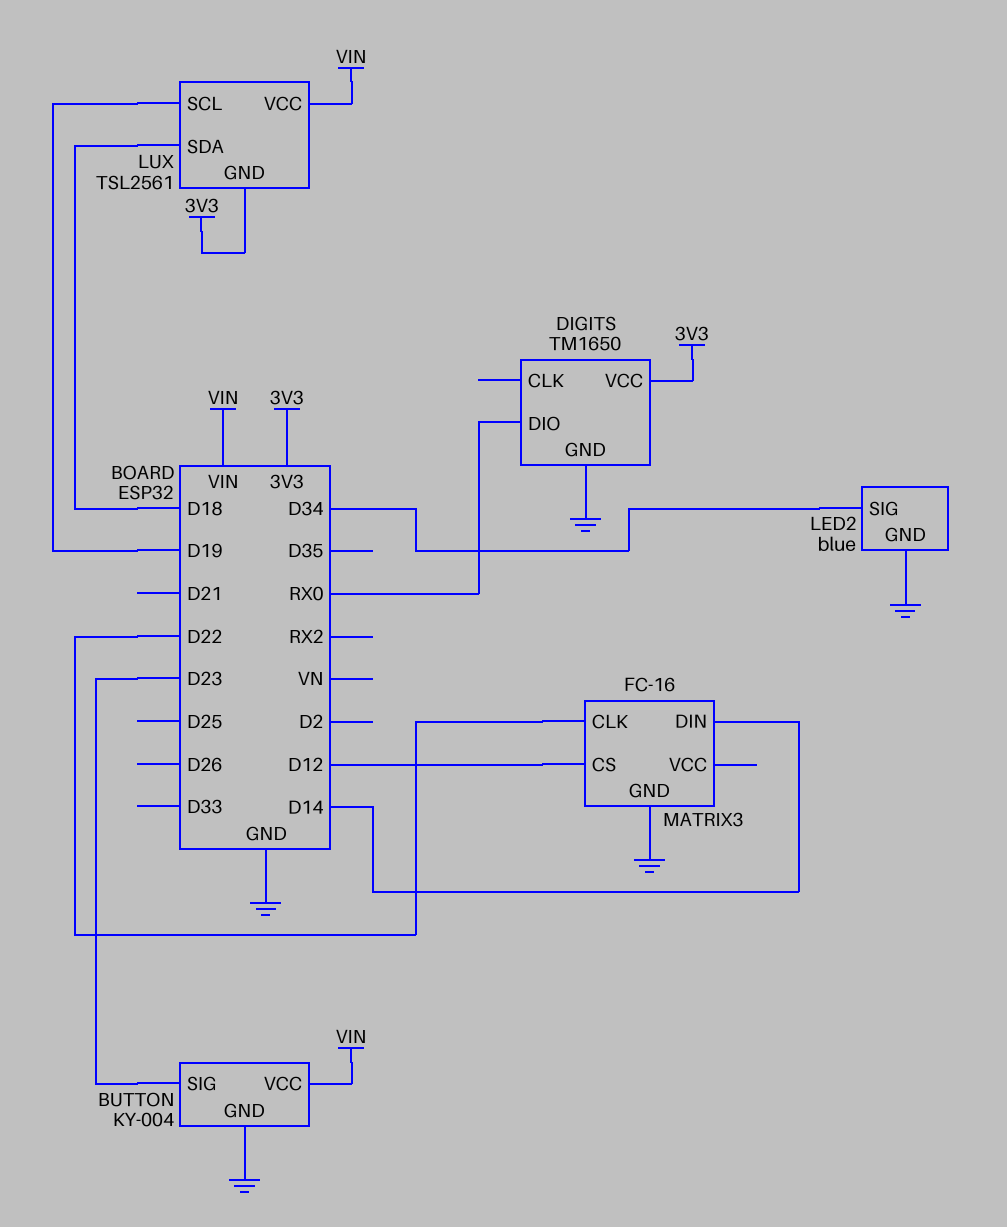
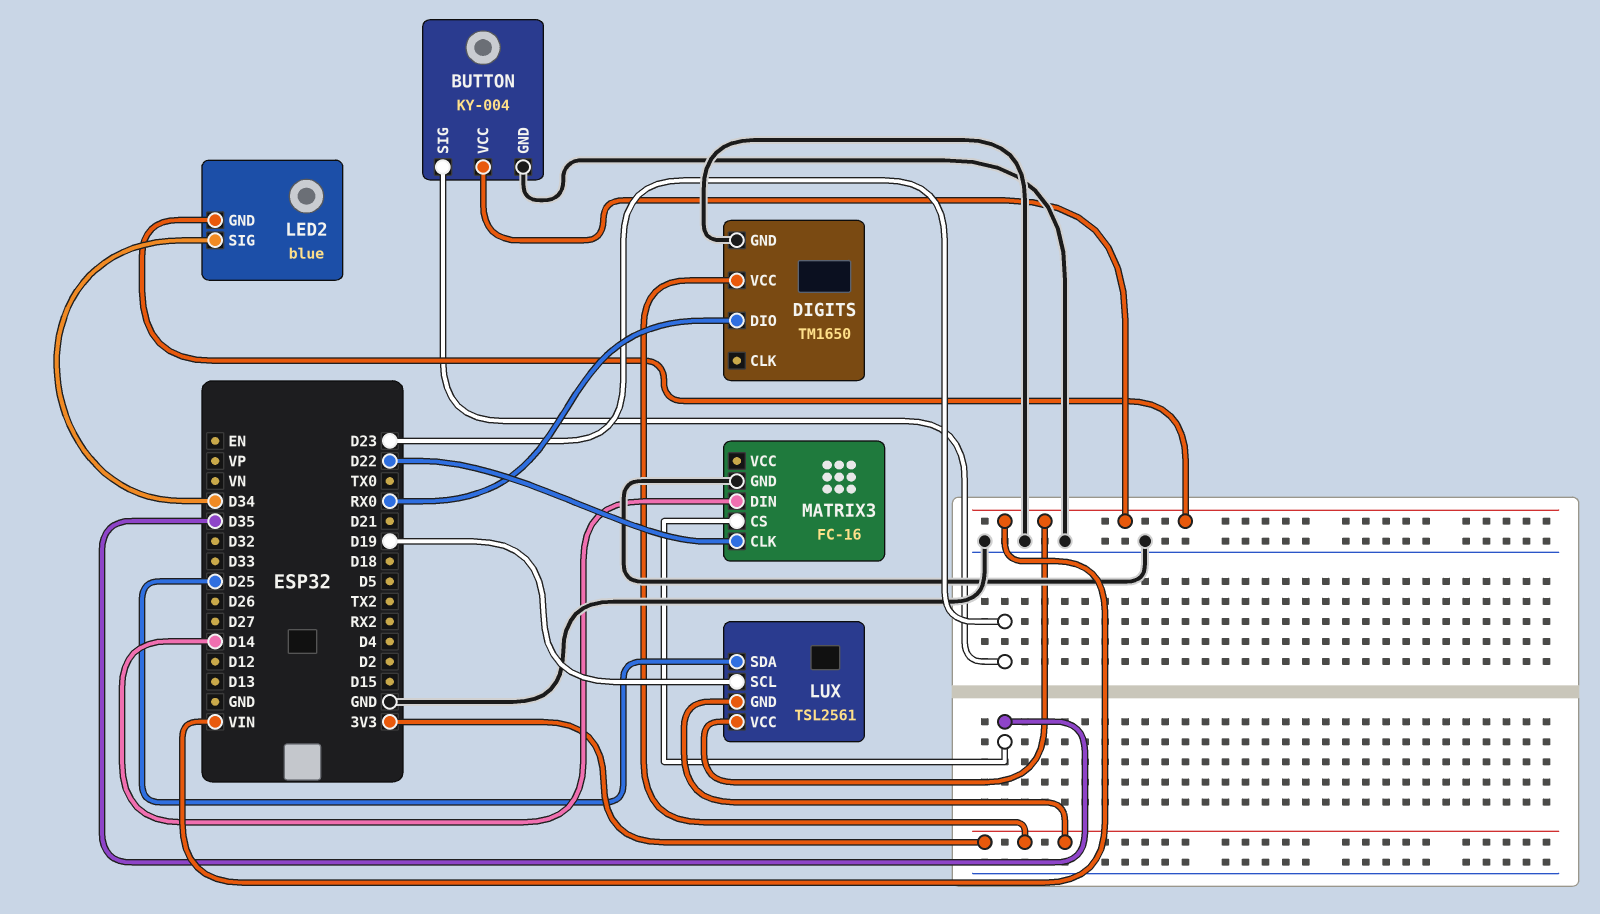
LED2 pin GND: GND -> VIN
LUX pin SDA: D18 -> D25
MATRIX3 pin CS: D12 -> D35

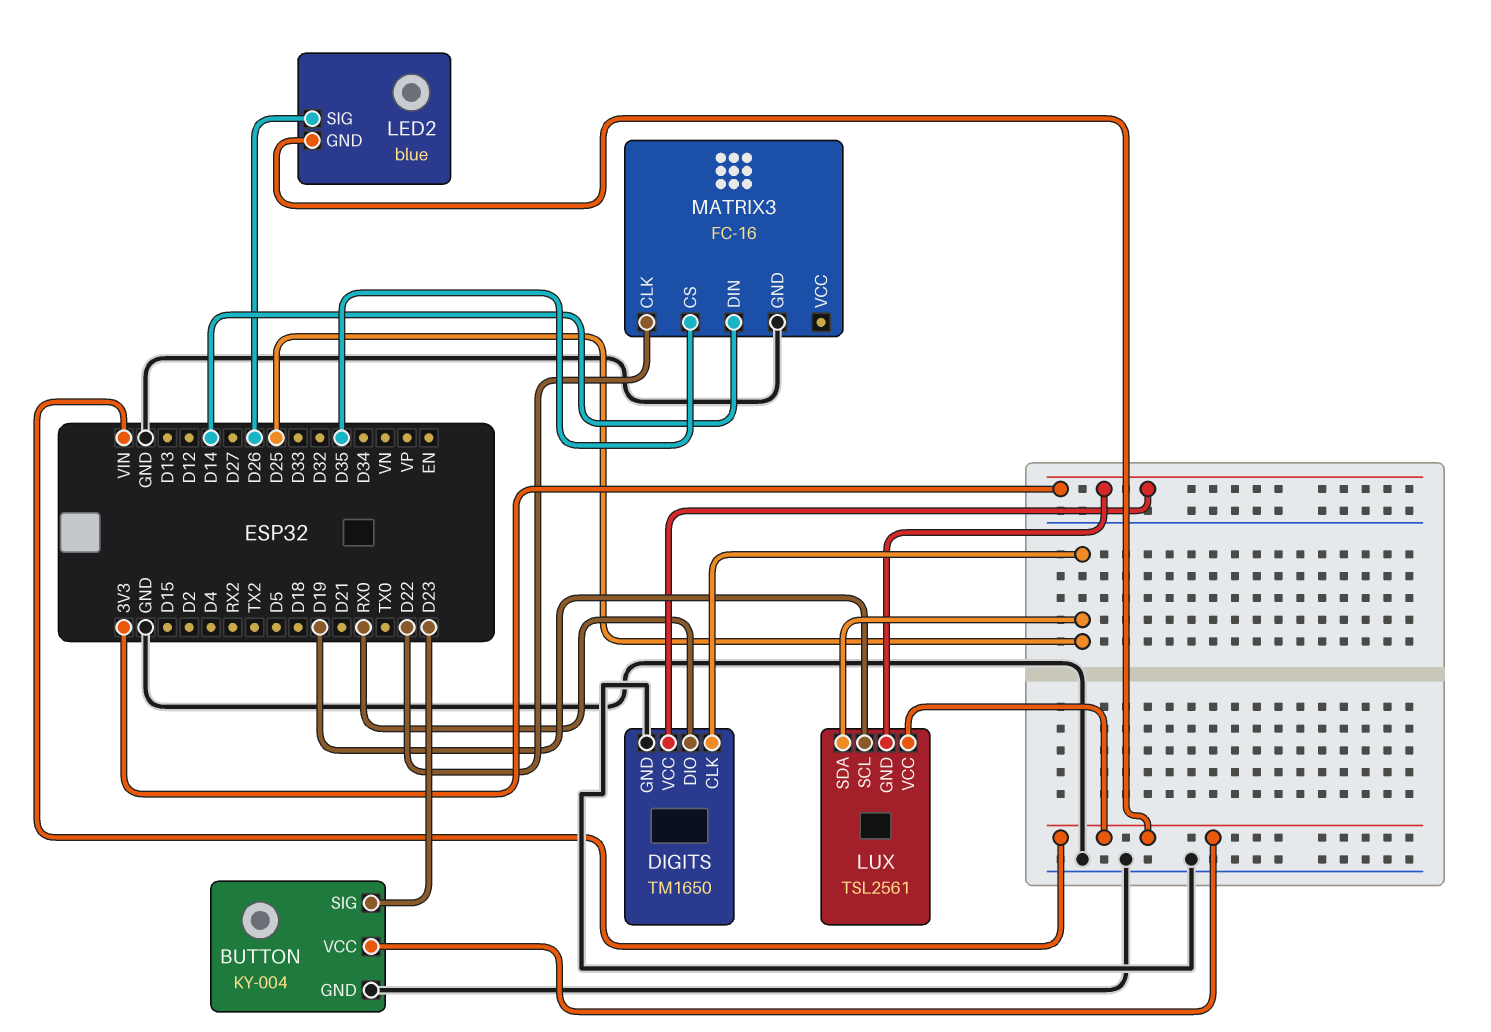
DIGITS pin CLK: none -> D25
LED2 pin SIG: D34 -> D26

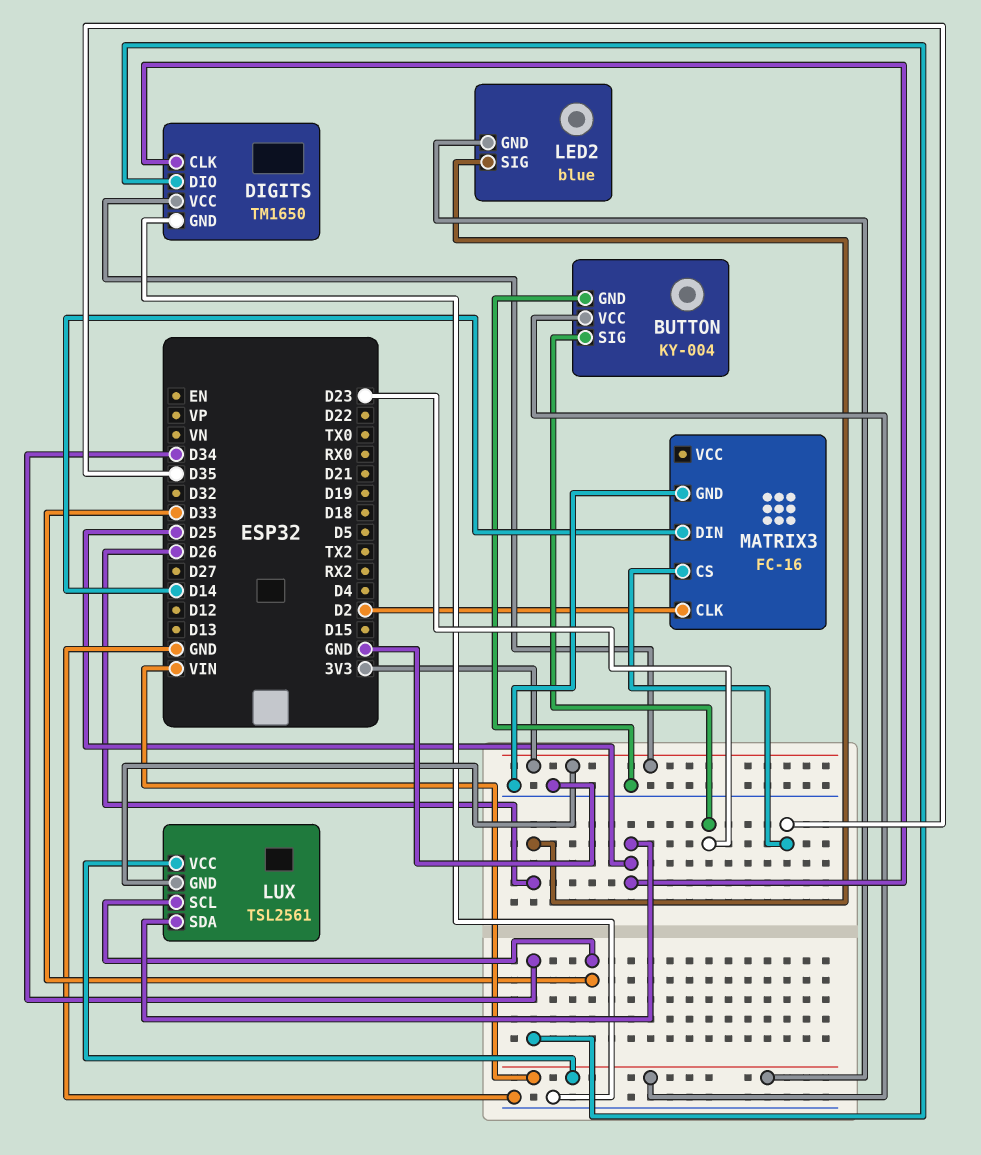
DIGITS pin DIO: RX0 -> D34
LUX pin SCL: D19 -> D33
MATRIX3 pin CLK: D22 -> D2

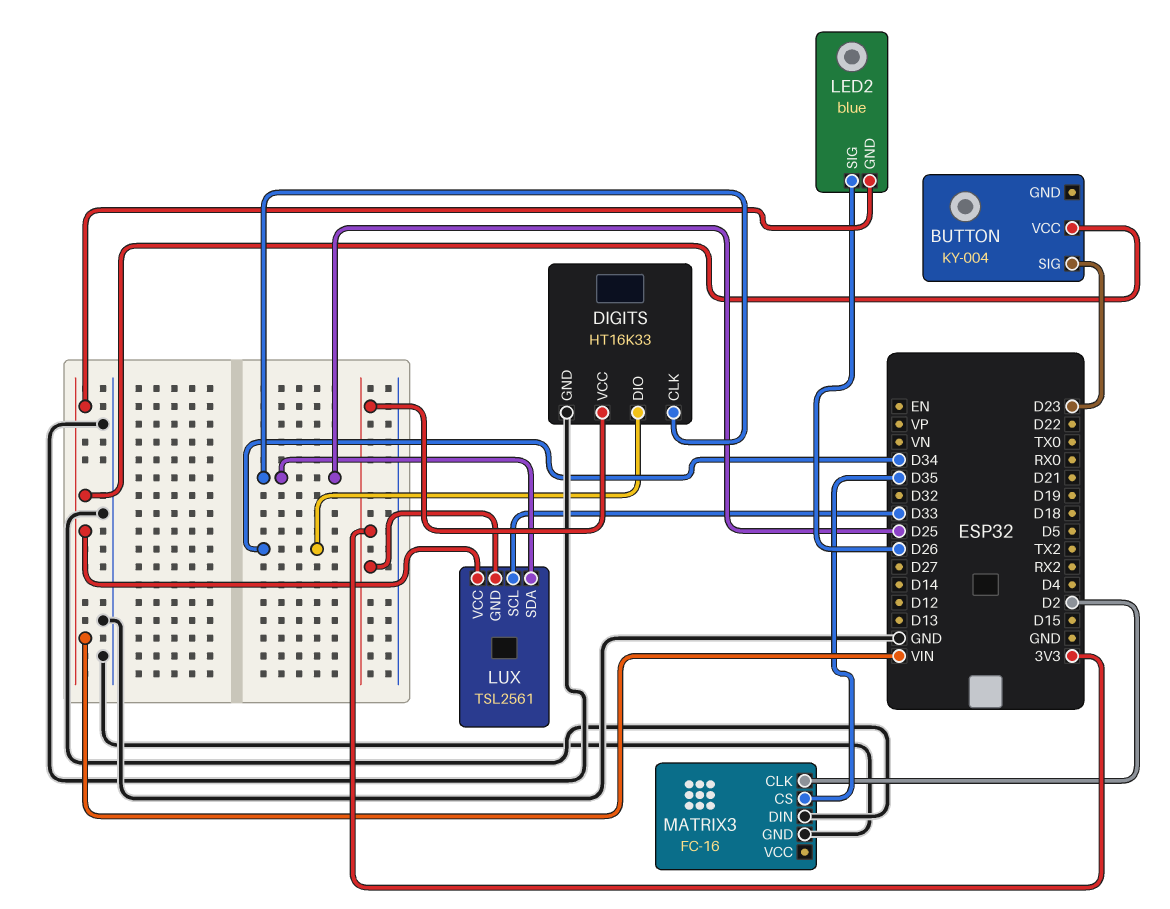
BUTTON pin GND: GND -> none
DIGITS: TM1650 -> HT16K33
MATRIX3 pin DIN: D14 -> GND

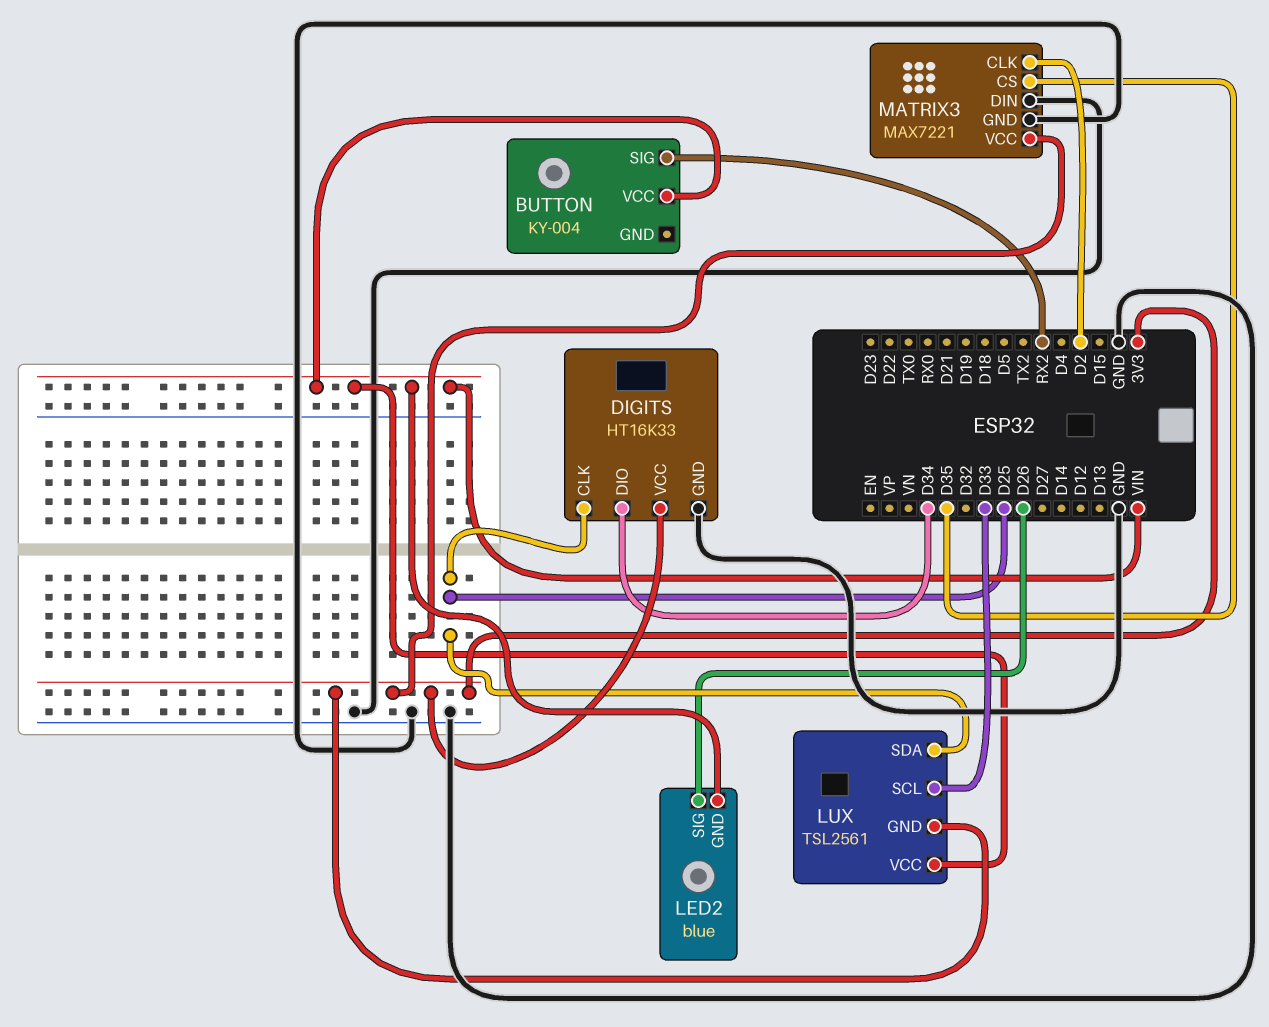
BUTTON pin SIG: D23 -> RX2
MATRIX3: FC-16 -> MAX7221
MATRIX3 pin VCC: none -> 3V3

